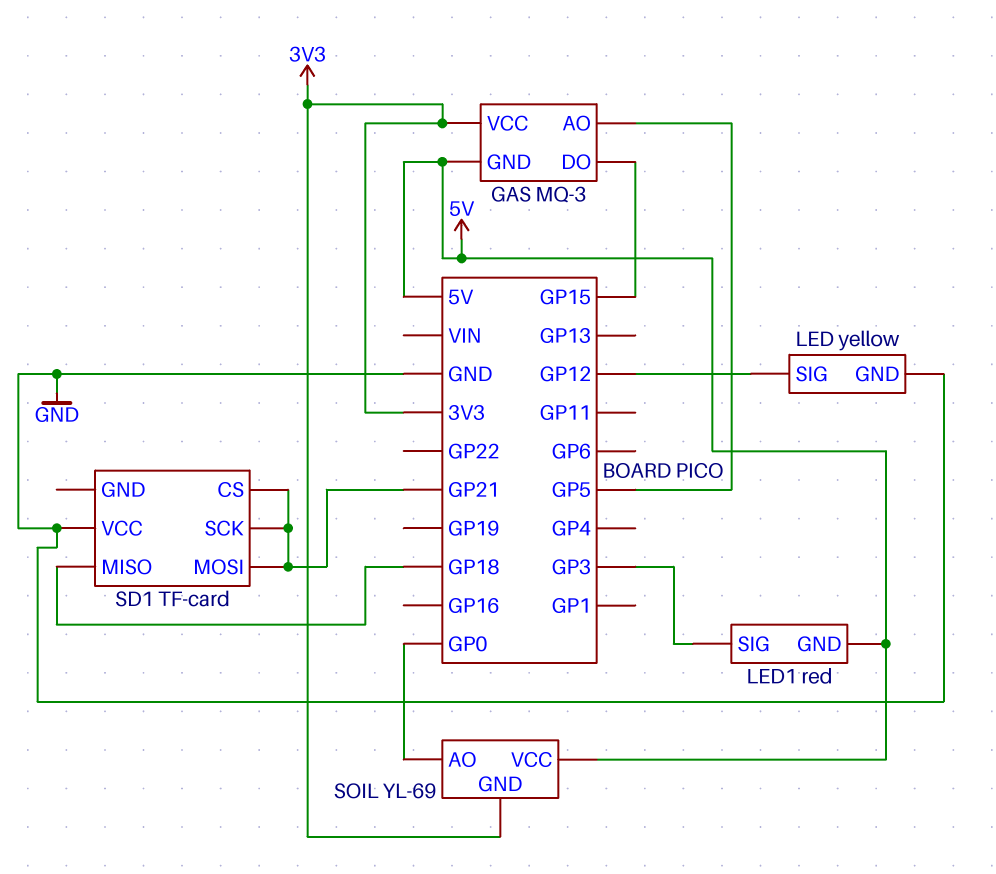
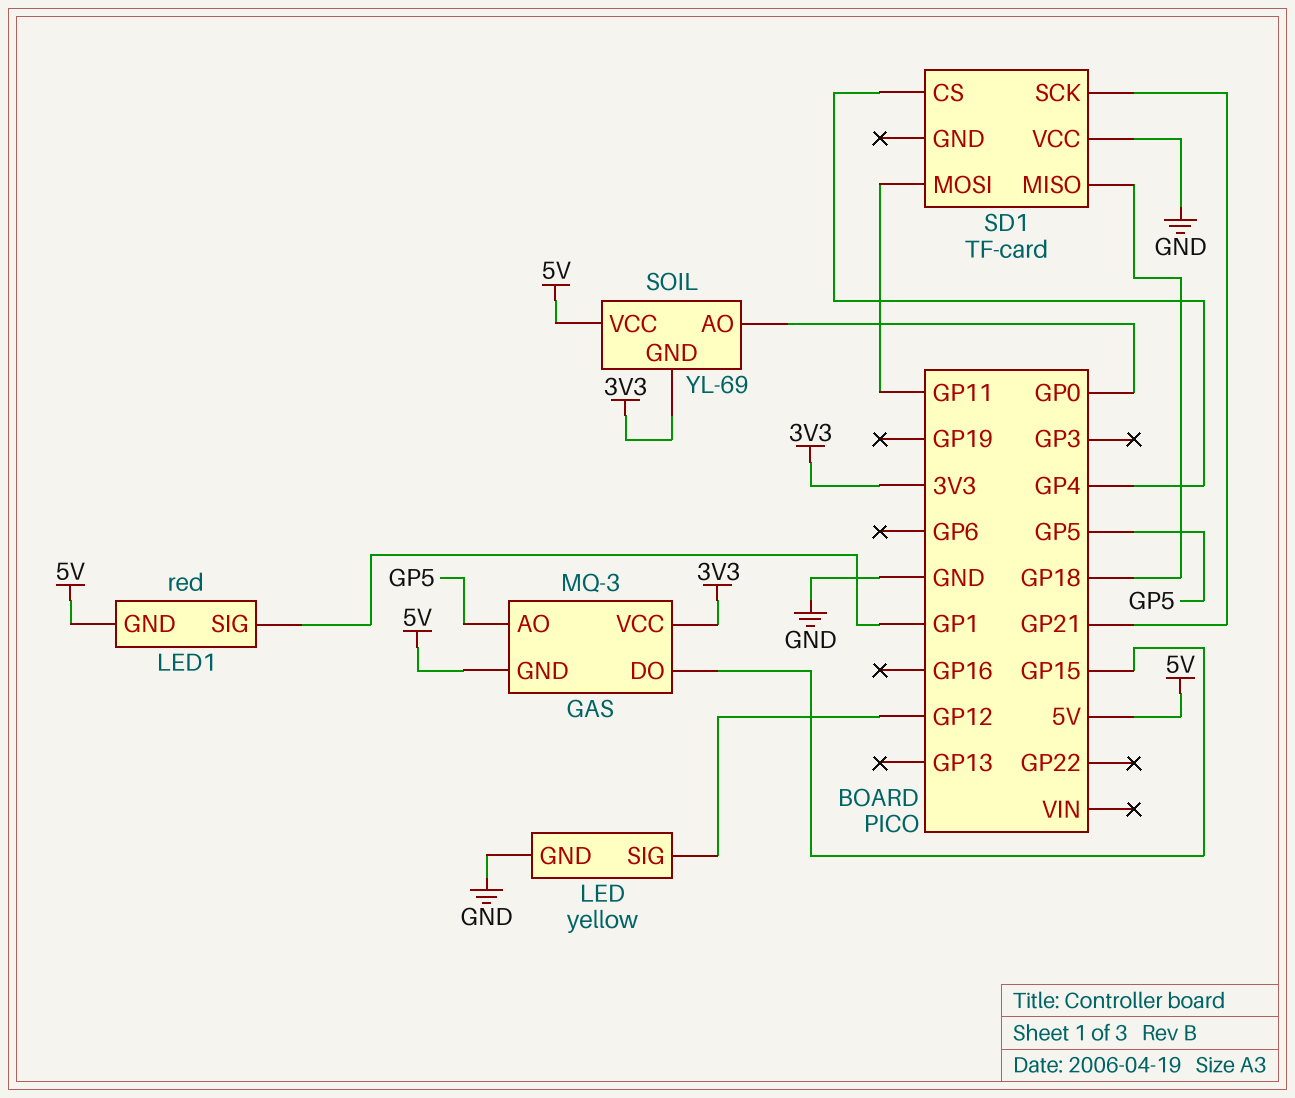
LED1 pin SIG: GP3 -> GP1
SD1 pin CS: GP21 -> GP4
SD1 pin MOSI: GP21 -> GP11

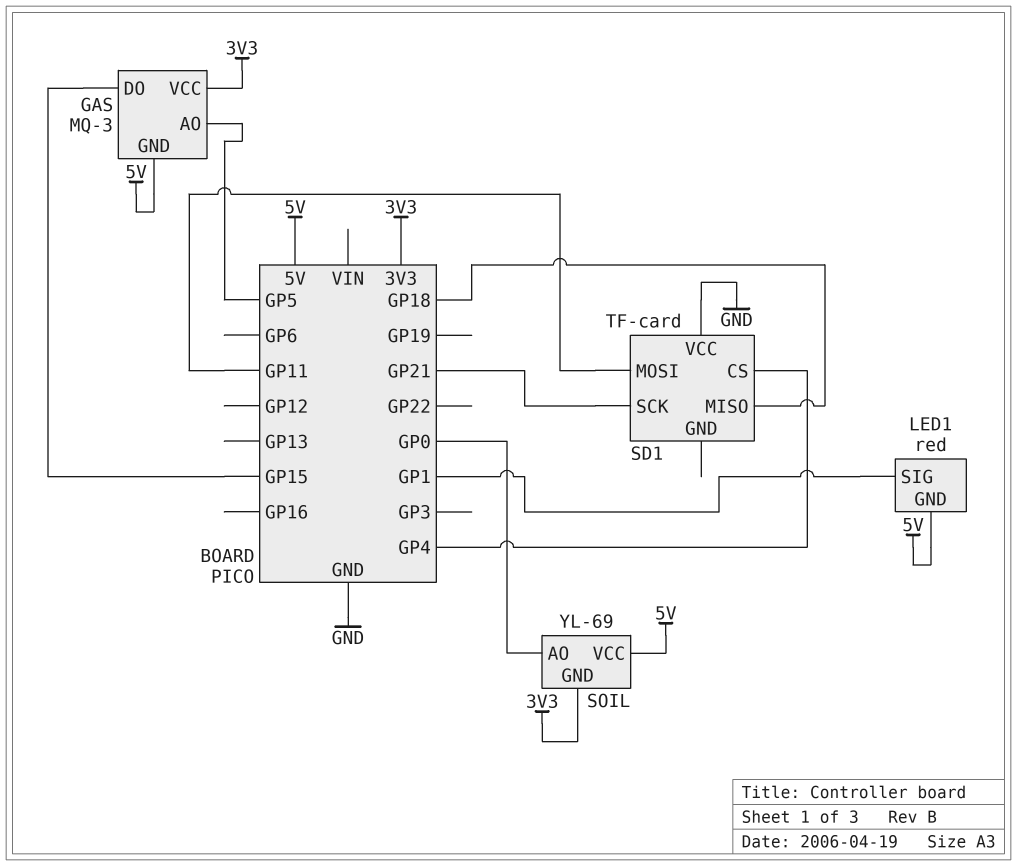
LED: yellow -> none
LED pin GND: GND -> none
LED pin SIG: GP12 -> none

